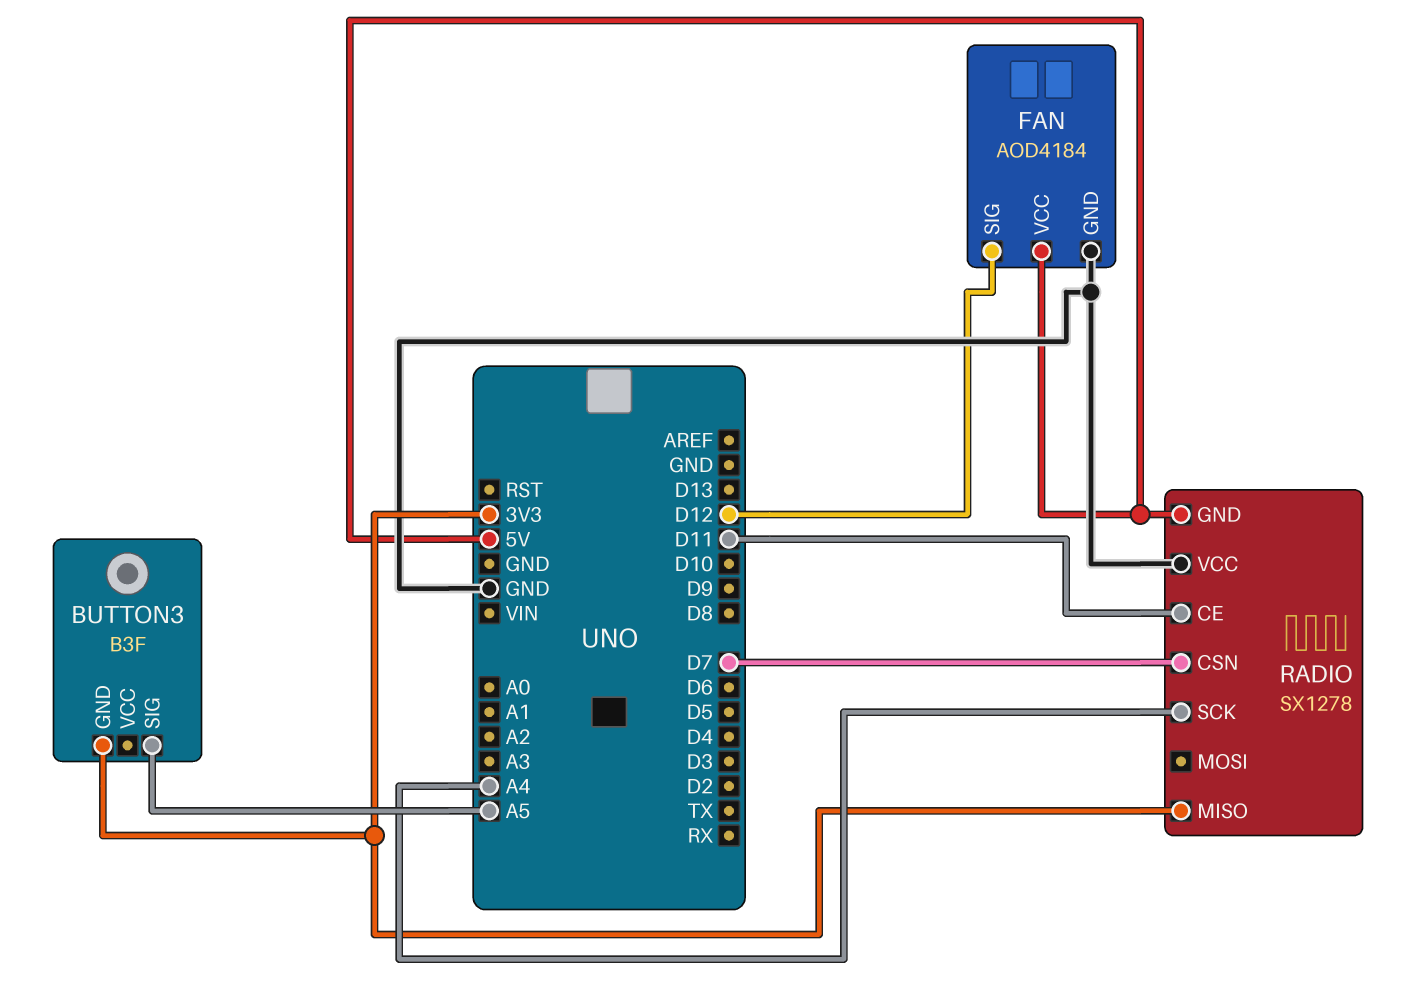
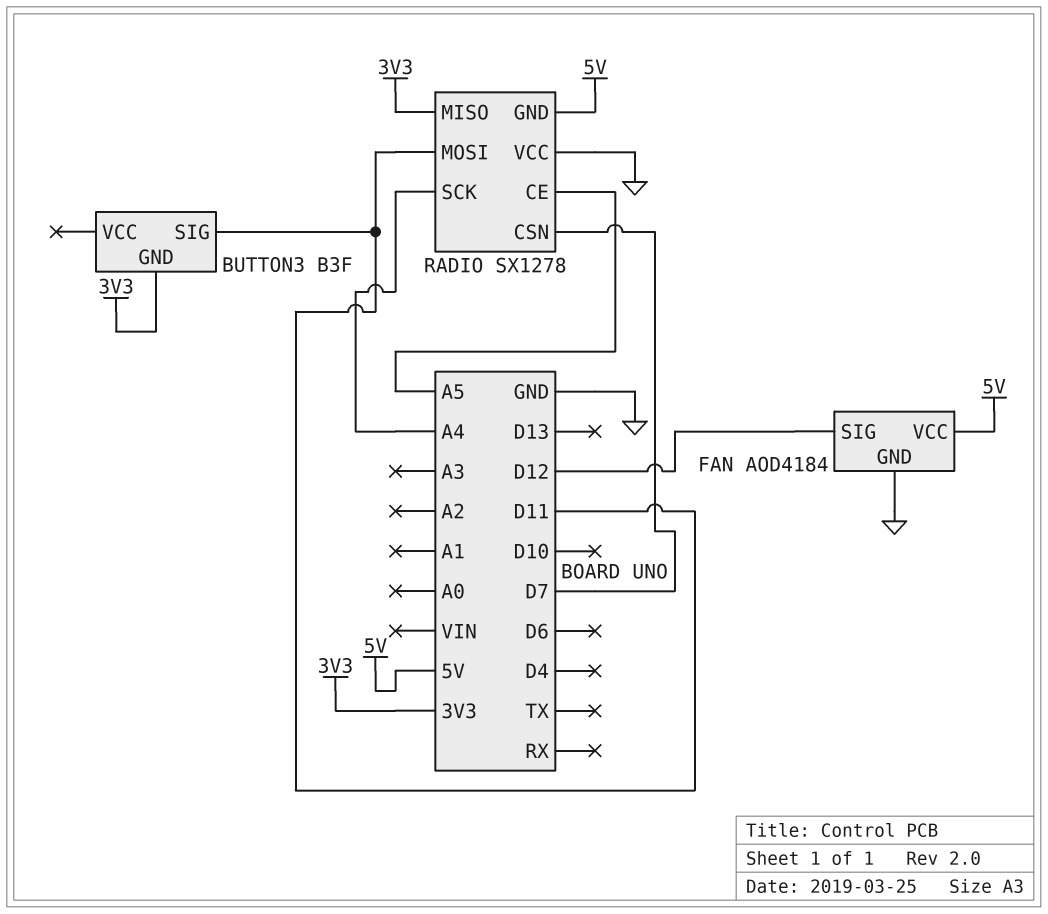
BUTTON3 pin SIG: A5 -> D11
RADIO pin CE: D11 -> A5
RADIO pin MOSI: none -> D11

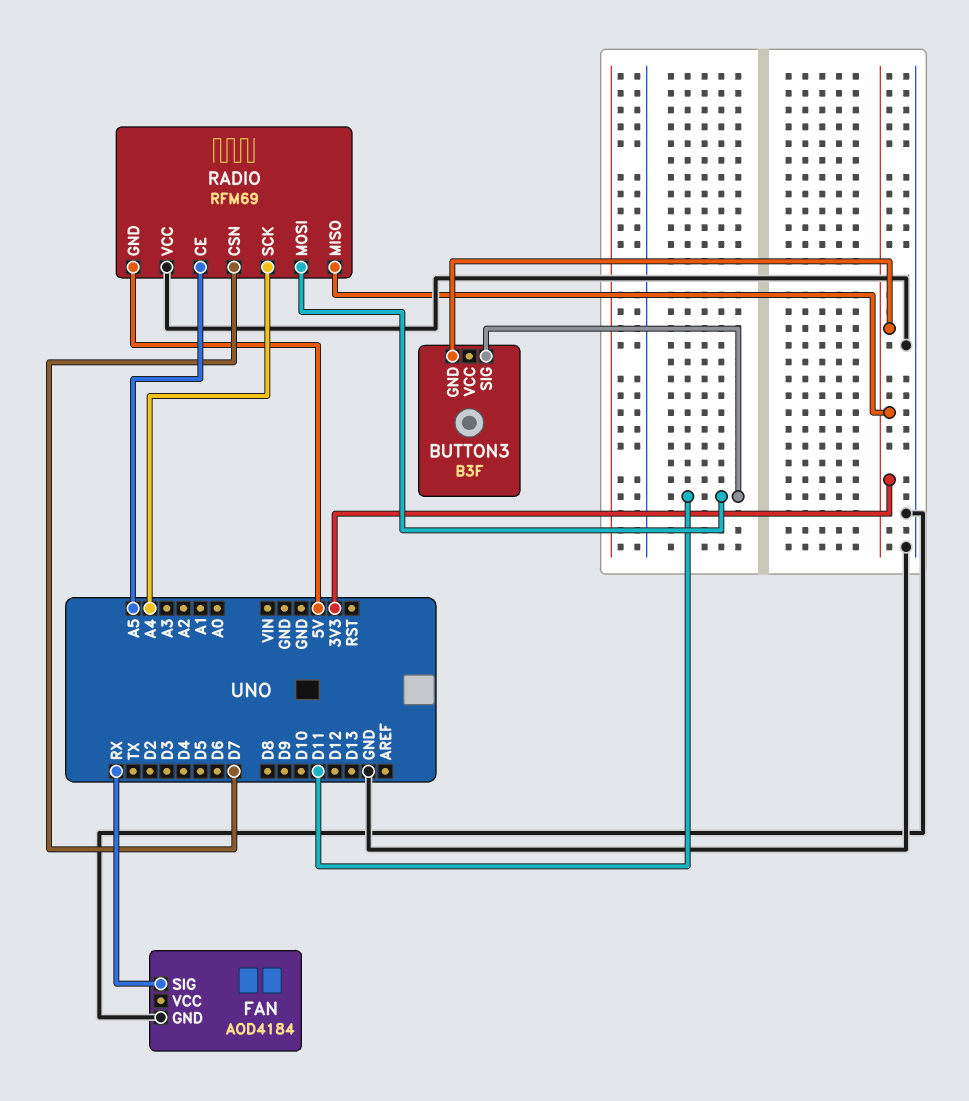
FAN pin SIG: D12 -> RX
FAN pin VCC: 5V -> none
RADIO: SX1278 -> RFM69

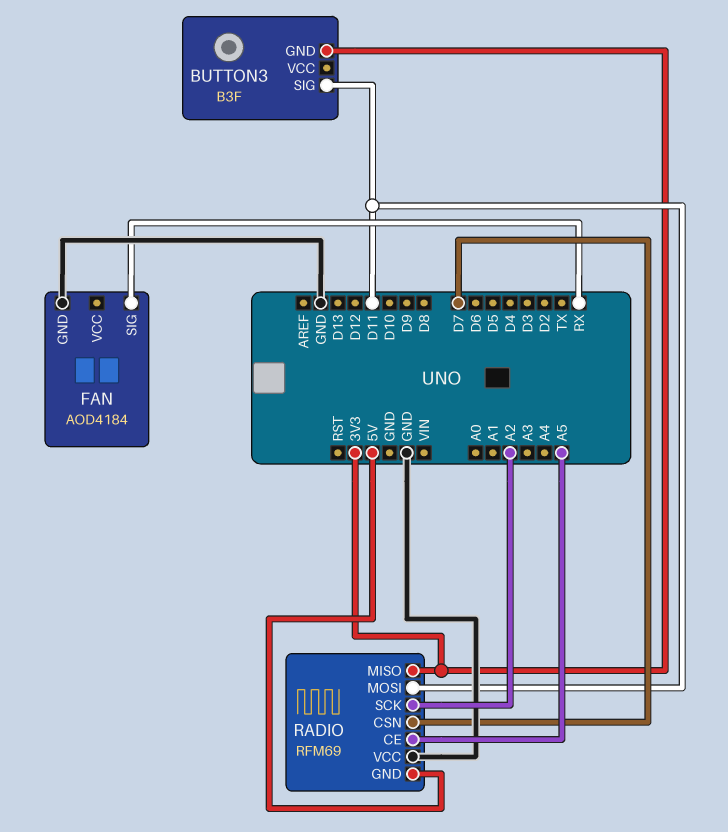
RADIO pin SCK: A4 -> A2

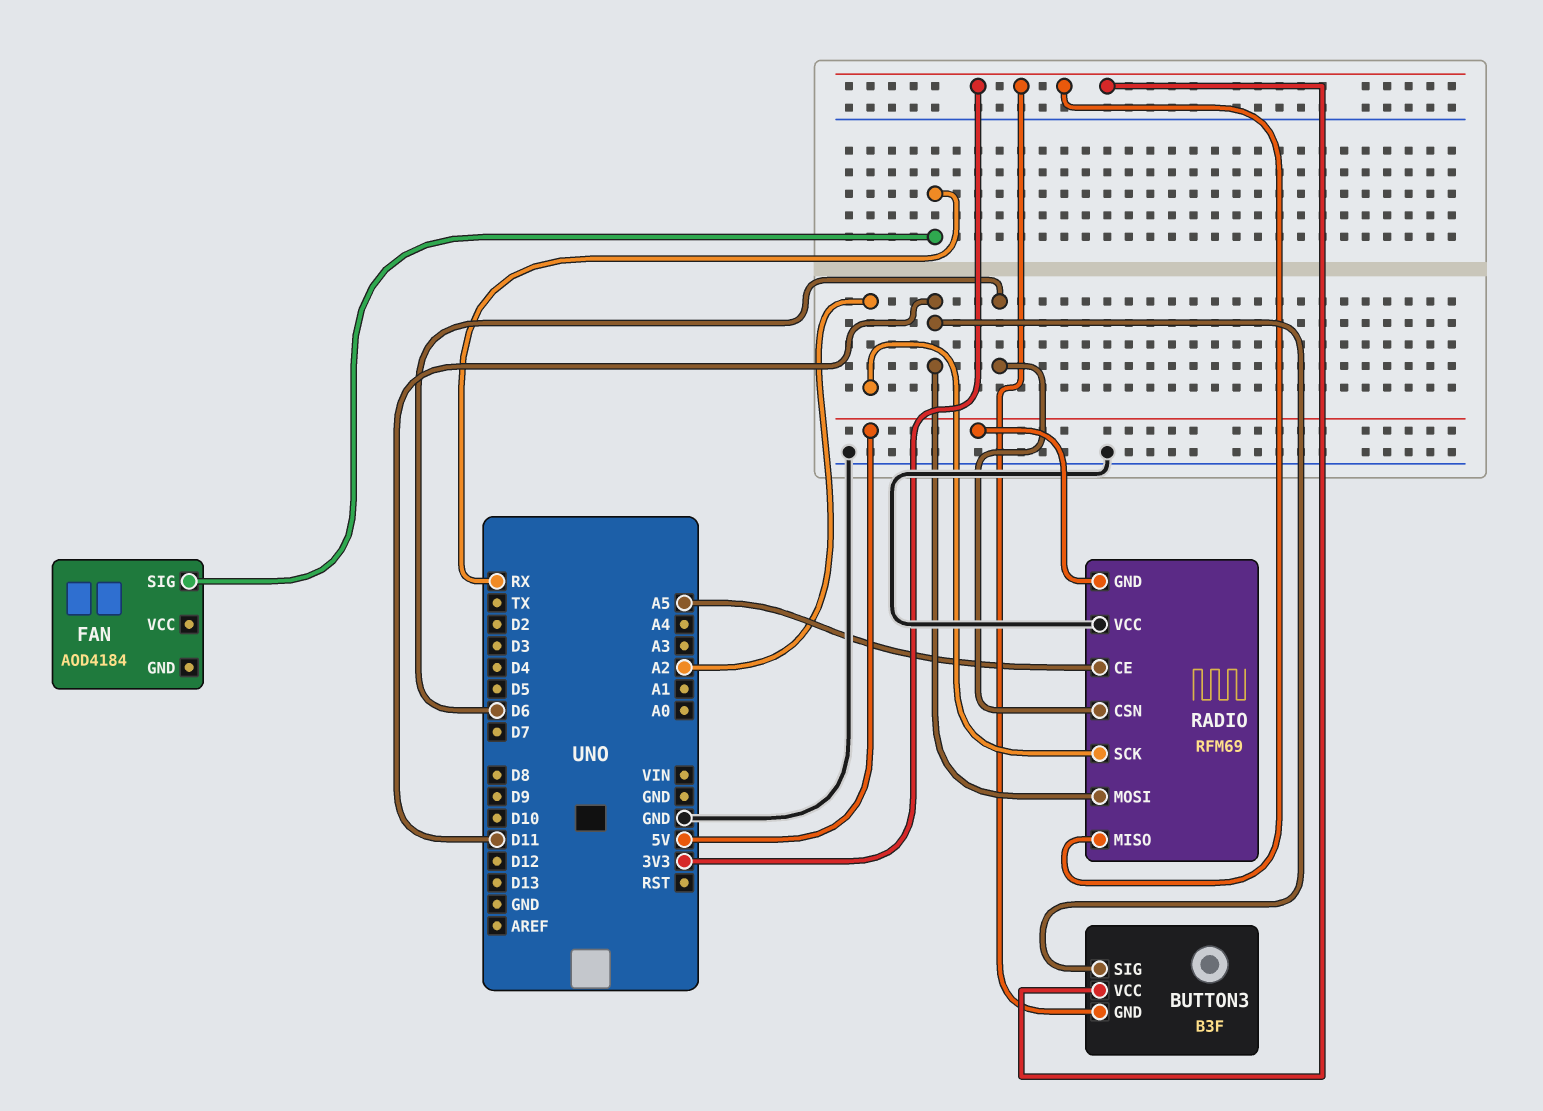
BUTTON3 pin VCC: none -> 3V3
FAN pin GND: GND -> none
RADIO pin CSN: D7 -> D6

